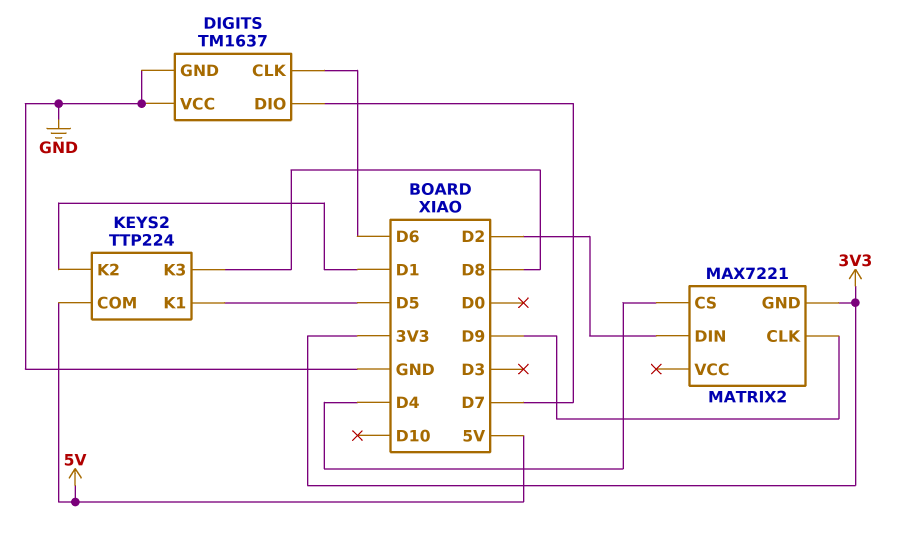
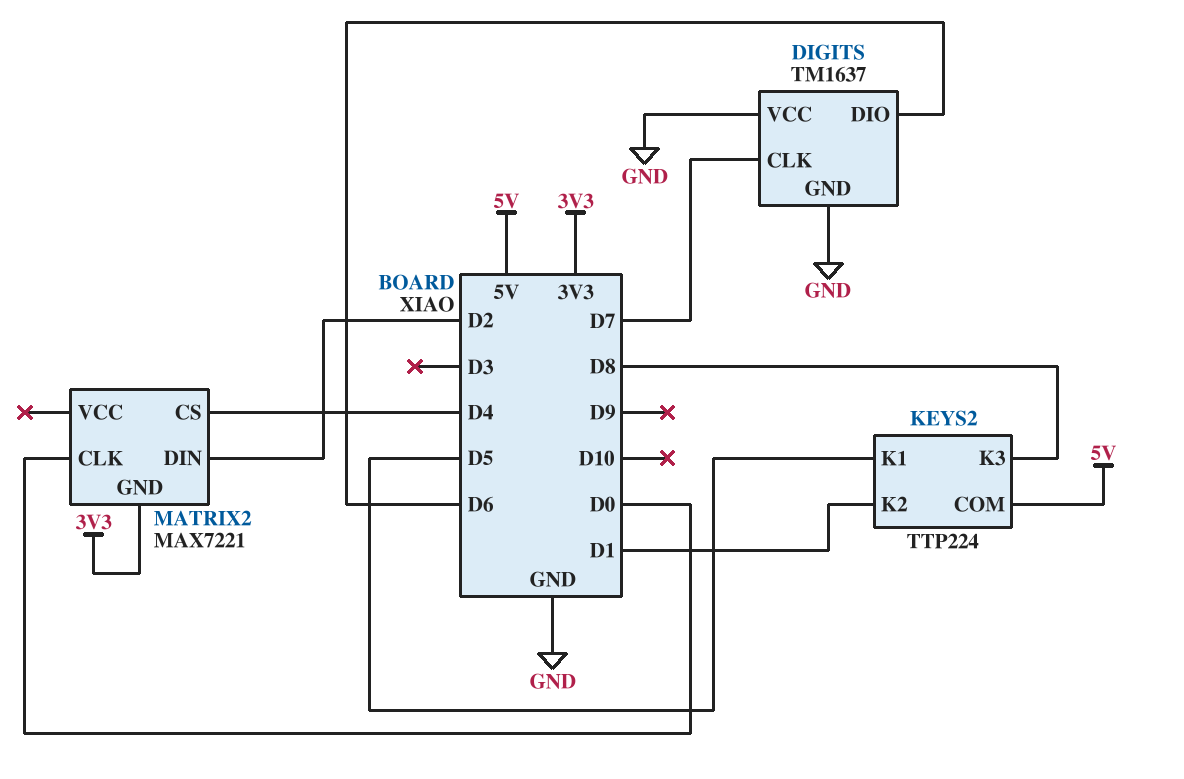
DIGITS pin CLK: D6 -> D7
DIGITS pin DIO: D7 -> D6
MATRIX2 pin CLK: D9 -> D0

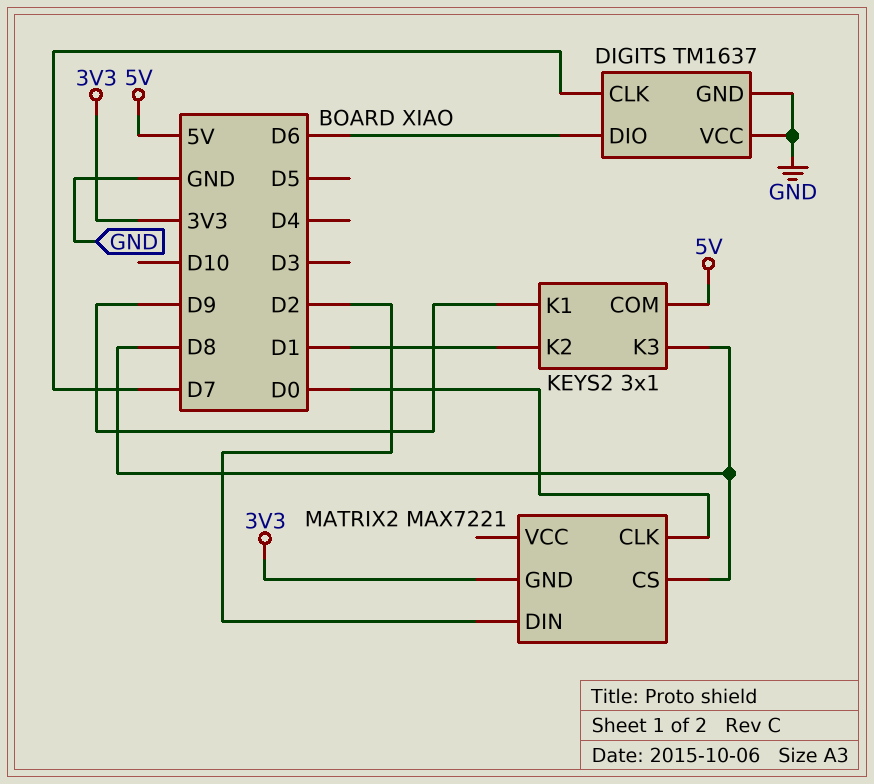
KEYS2: TTP224 -> 3x1
KEYS2 pin K1: D5 -> D9
MATRIX2 pin CS: D4 -> D8

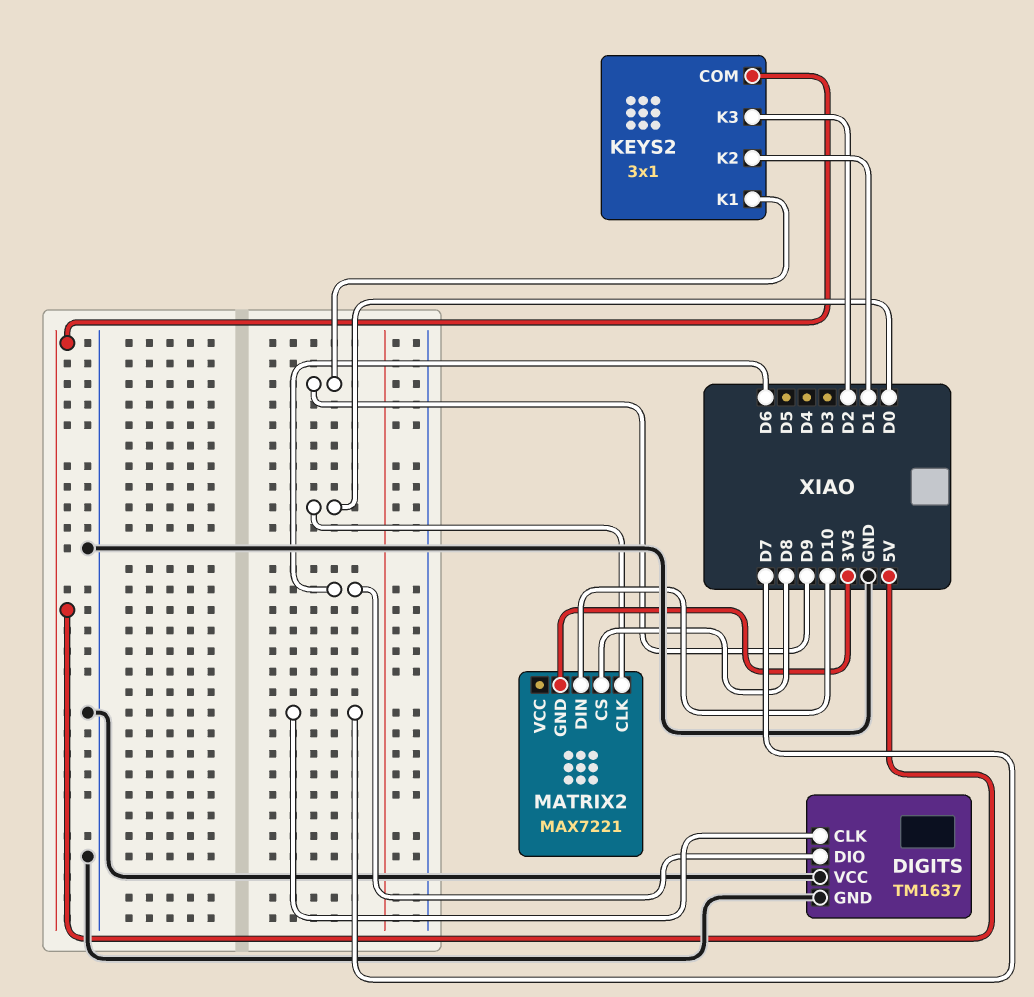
KEYS2 pin K3: D8 -> D2
MATRIX2 pin DIN: D2 -> D10

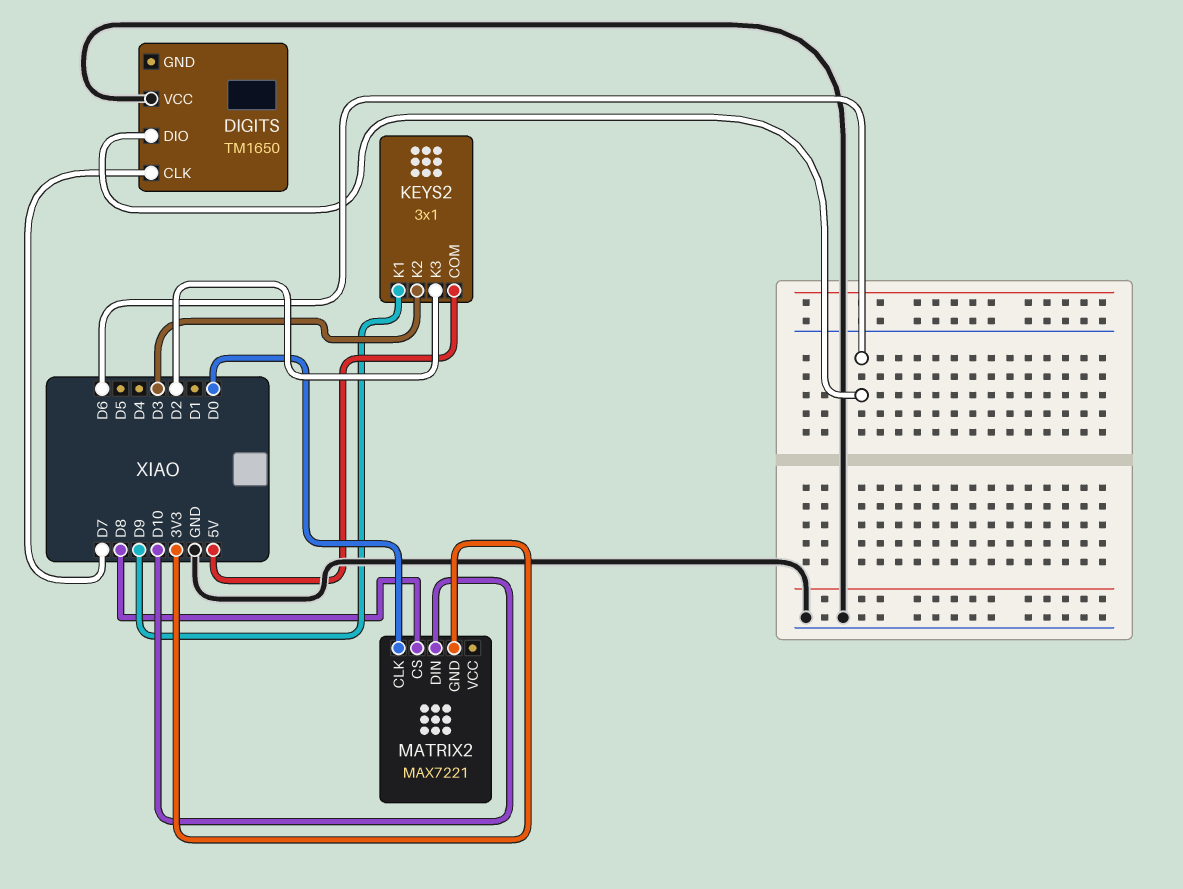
DIGITS: TM1637 -> TM1650
DIGITS pin GND: GND -> none
KEYS2 pin K2: D1 -> D3

